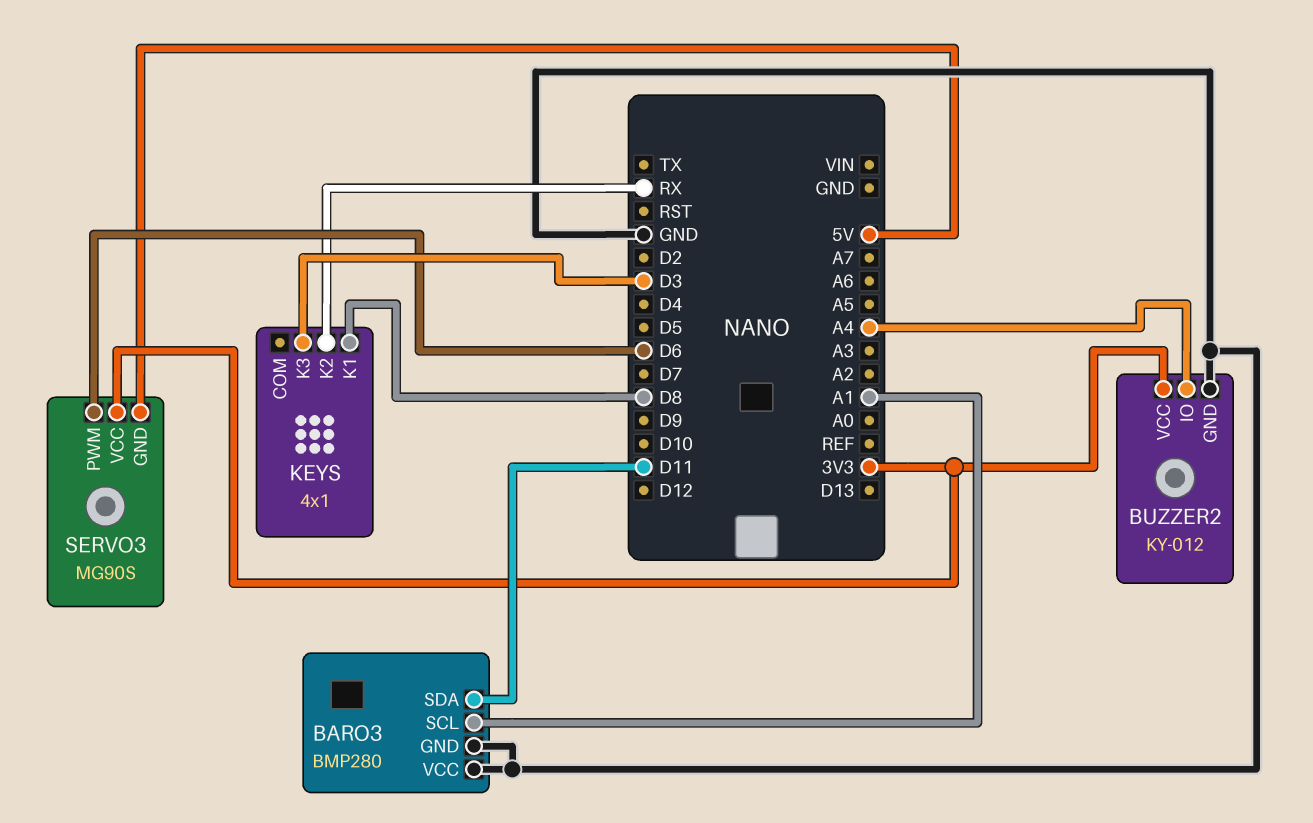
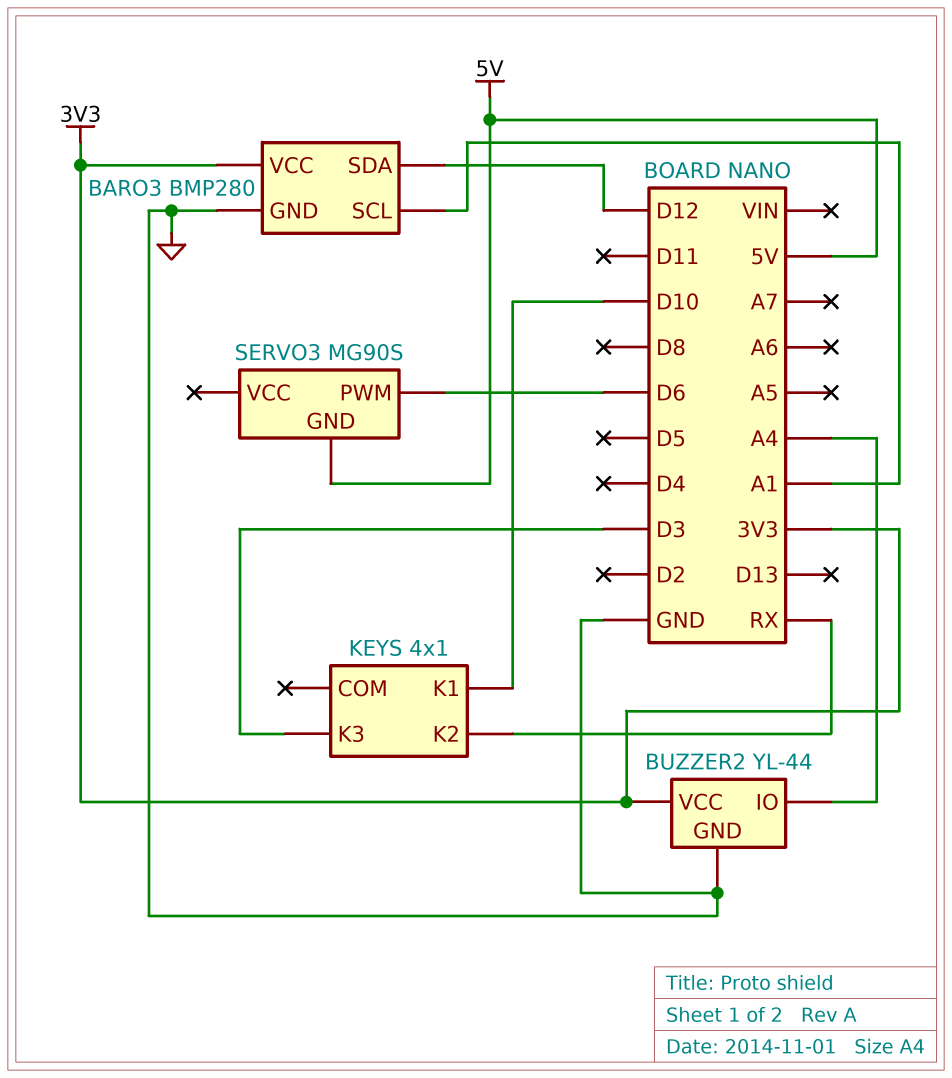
BARO3 pin SDA: D11 -> D12
BARO3 pin VCC: GND -> 3V3
BUZZER2: KY-012 -> YL-44
KEYS pin K1: D8 -> D10
SERVO3 pin VCC: 3V3 -> none

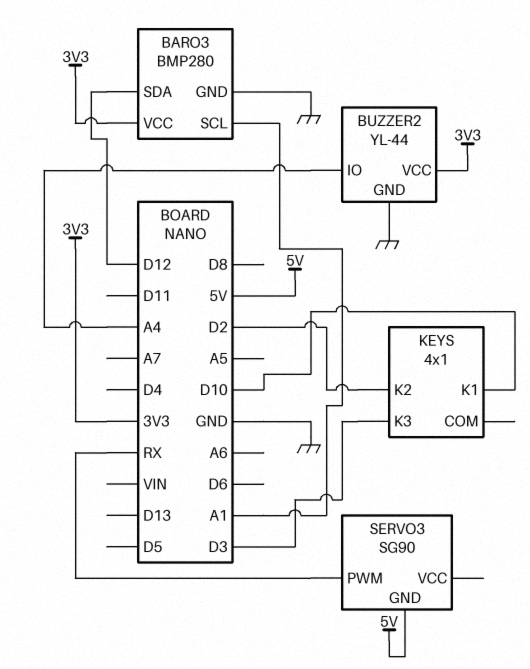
KEYS pin K2: RX -> D2
SERVO3: MG90S -> SG90
SERVO3 pin PWM: D6 -> RX

